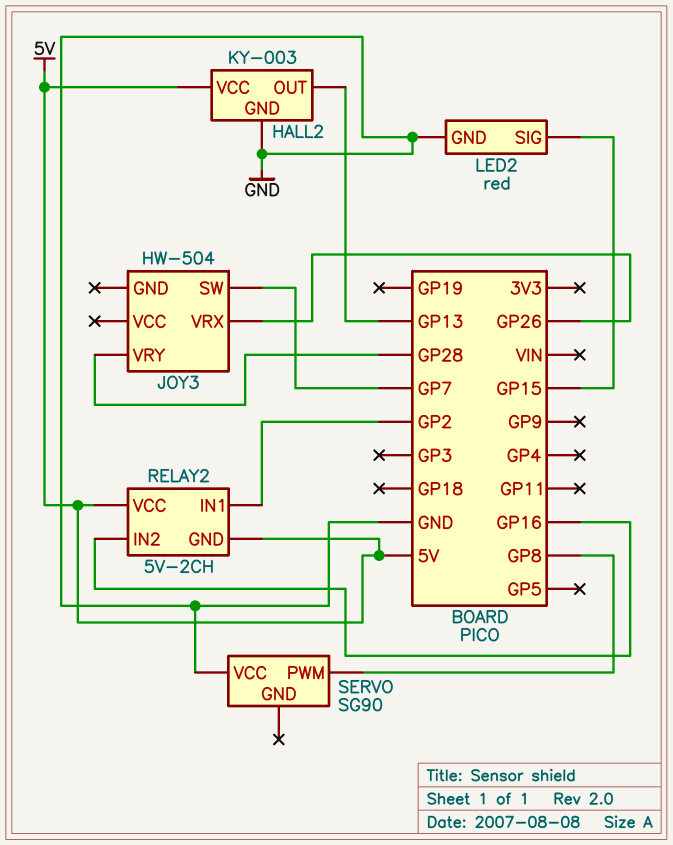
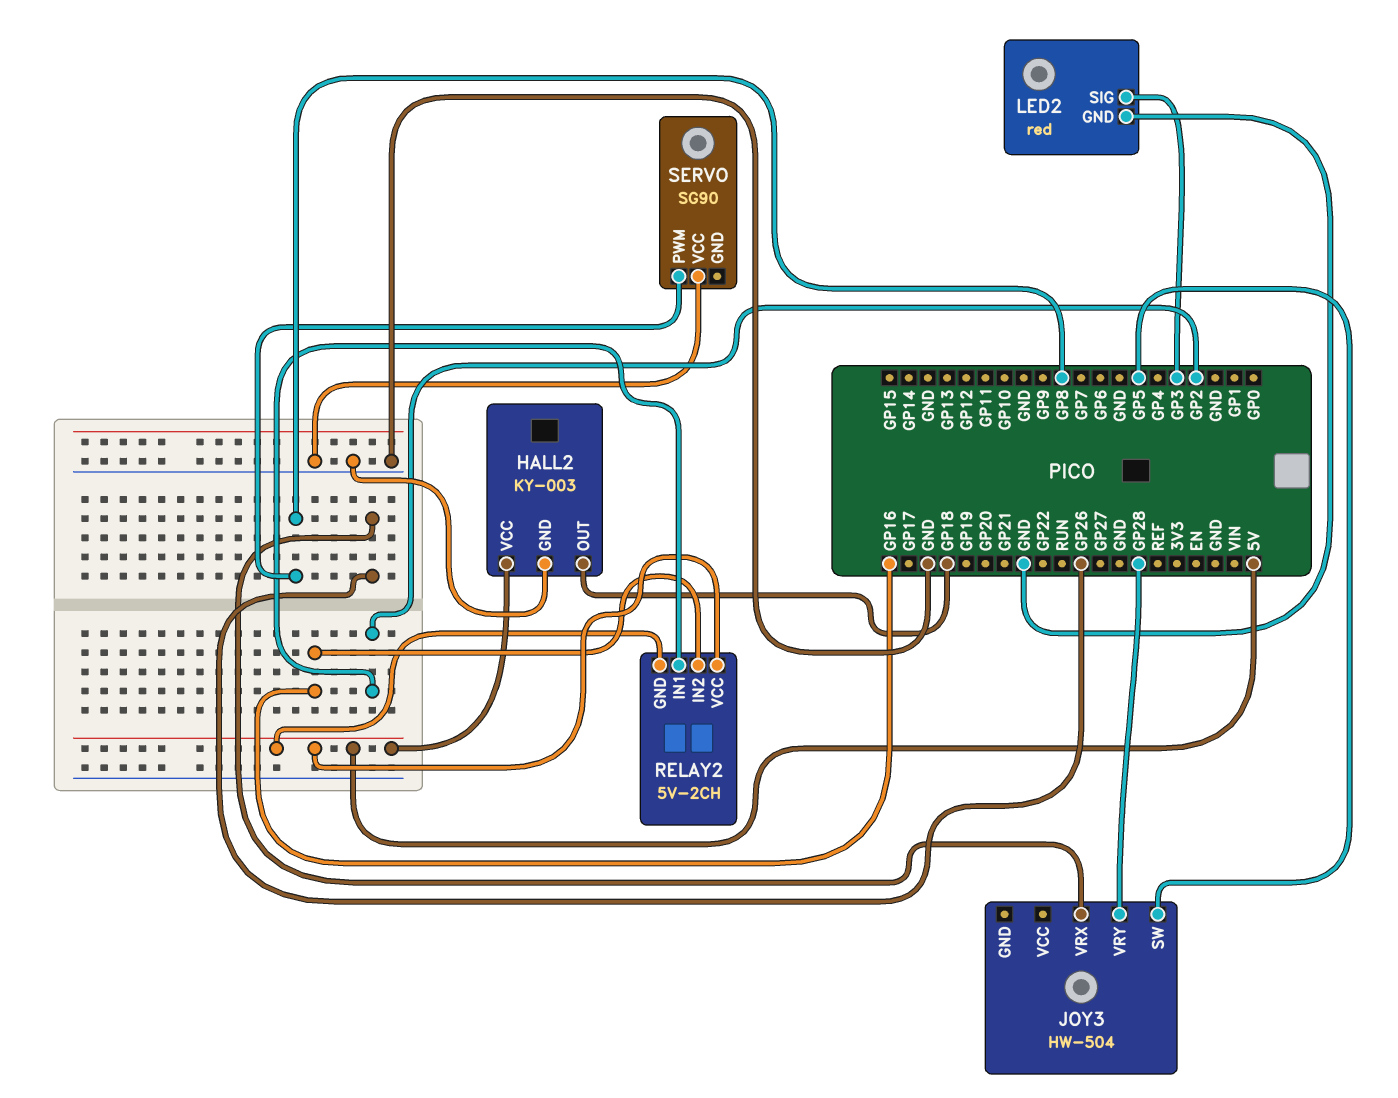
HALL2 pin OUT: GP13 -> GP18
JOY3 pin SW: GP7 -> GP5
LED2 pin SIG: GP15 -> GP3

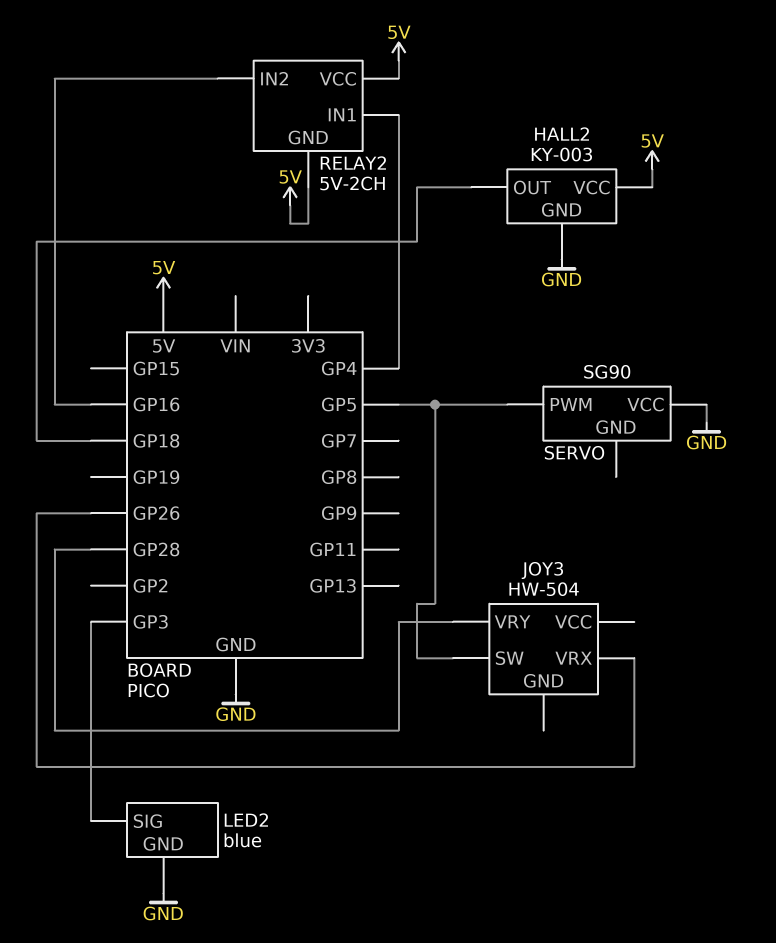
LED2: red -> blue
RELAY2 pin IN1: GP2 -> GP4
SERVO pin PWM: GP8 -> GP5

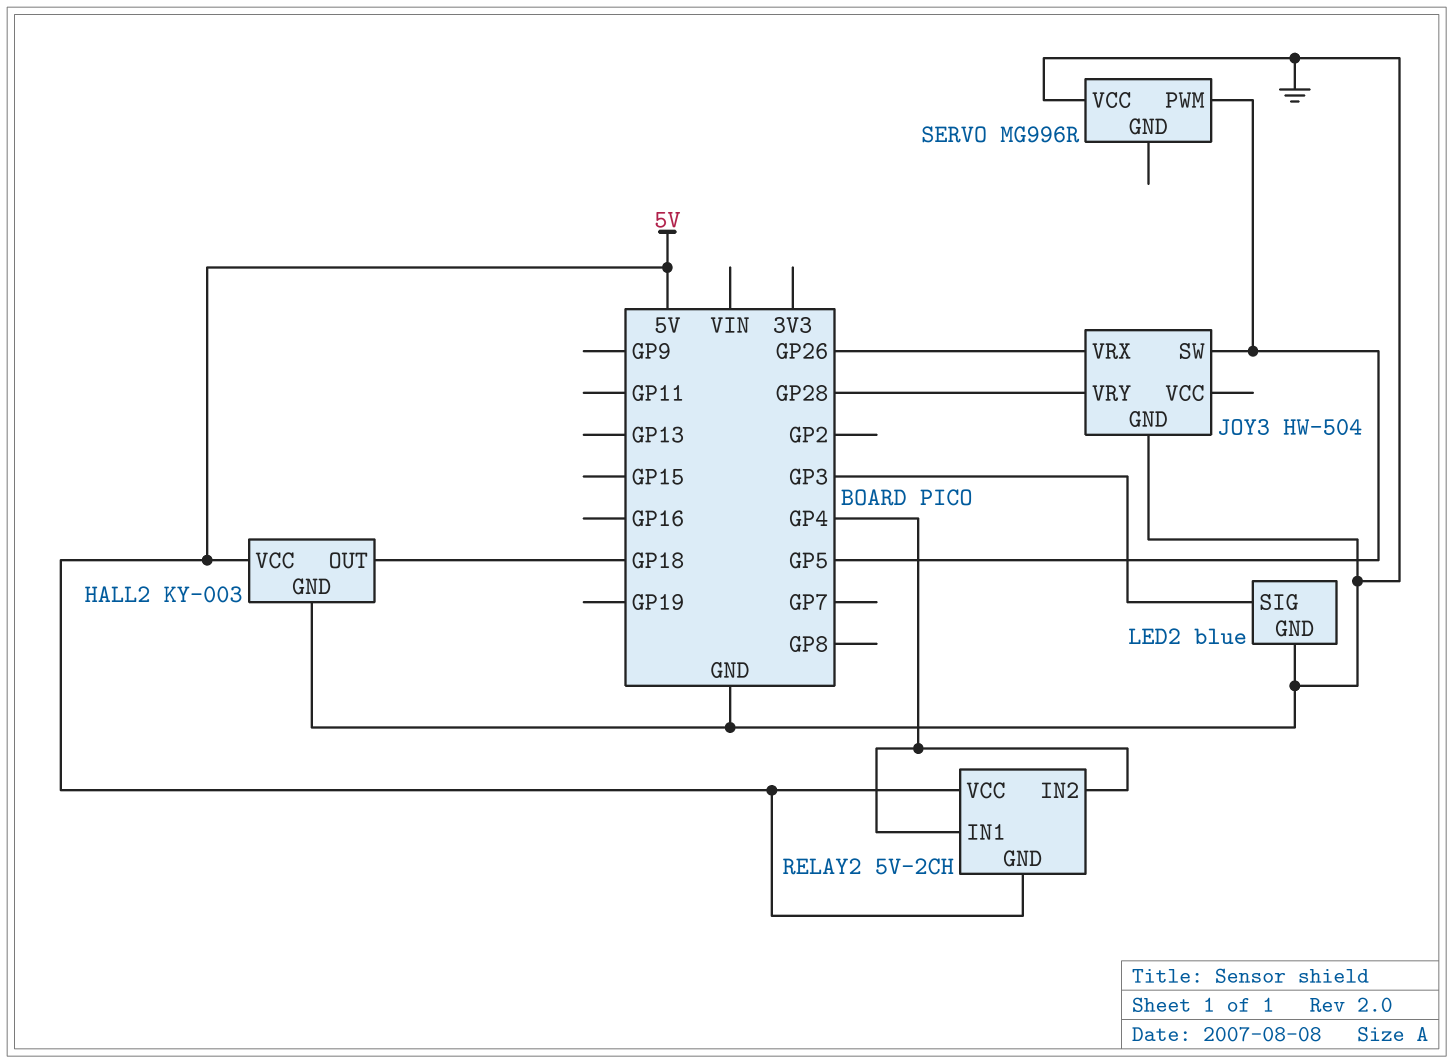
JOY3 pin GND: none -> GND
RELAY2 pin IN2: GP16 -> GP4
SERVO: SG90 -> MG996R

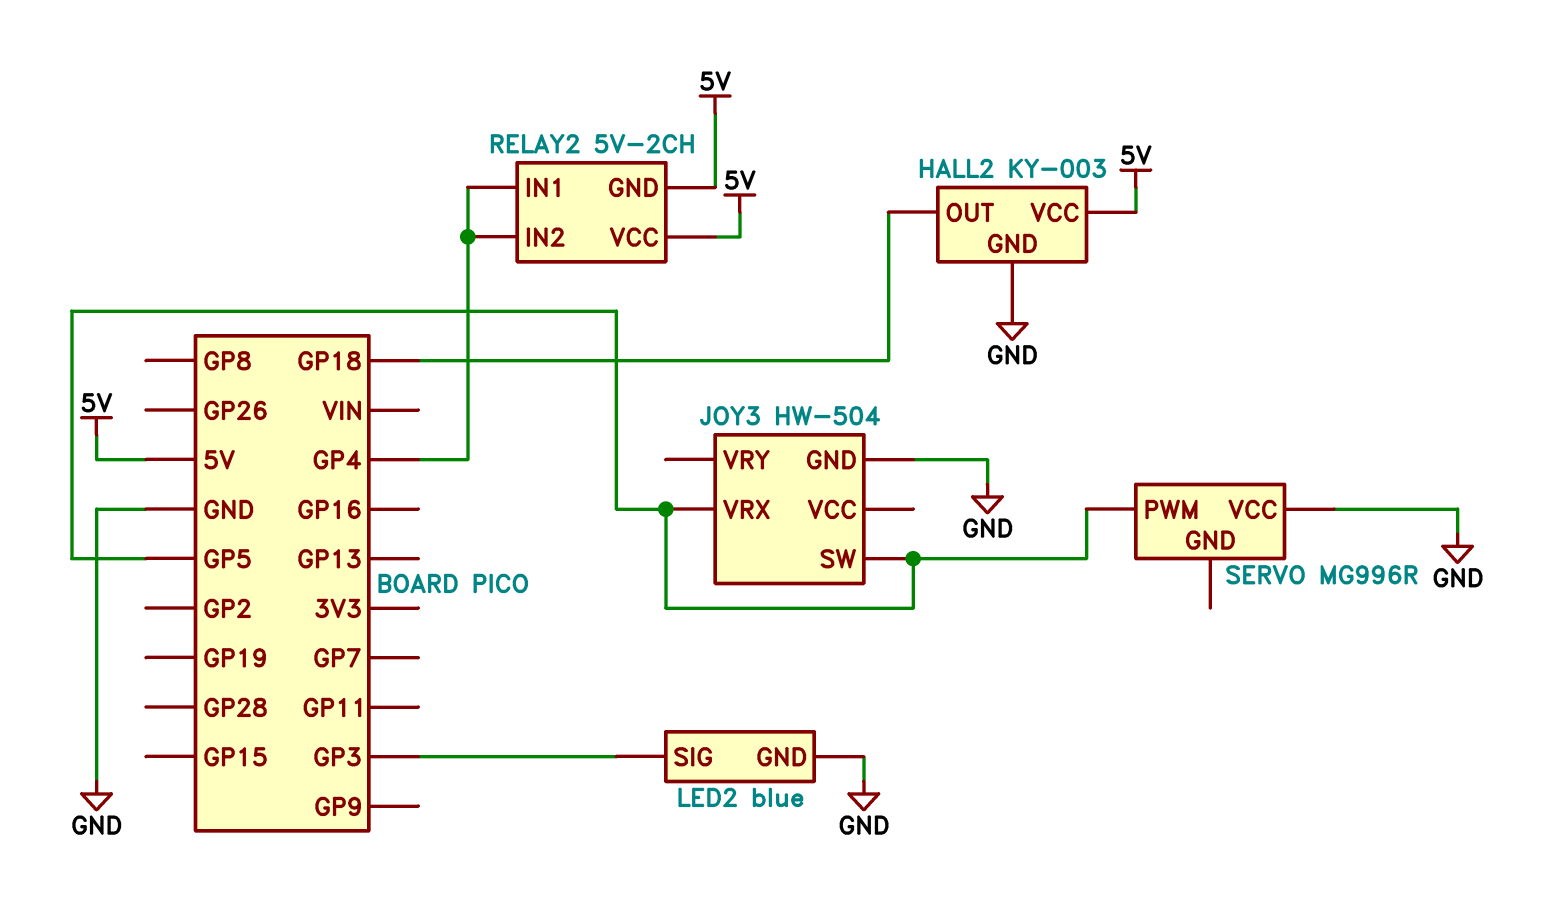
JOY3 pin VRX: GP26 -> GP5
JOY3 pin VRY: GP28 -> none

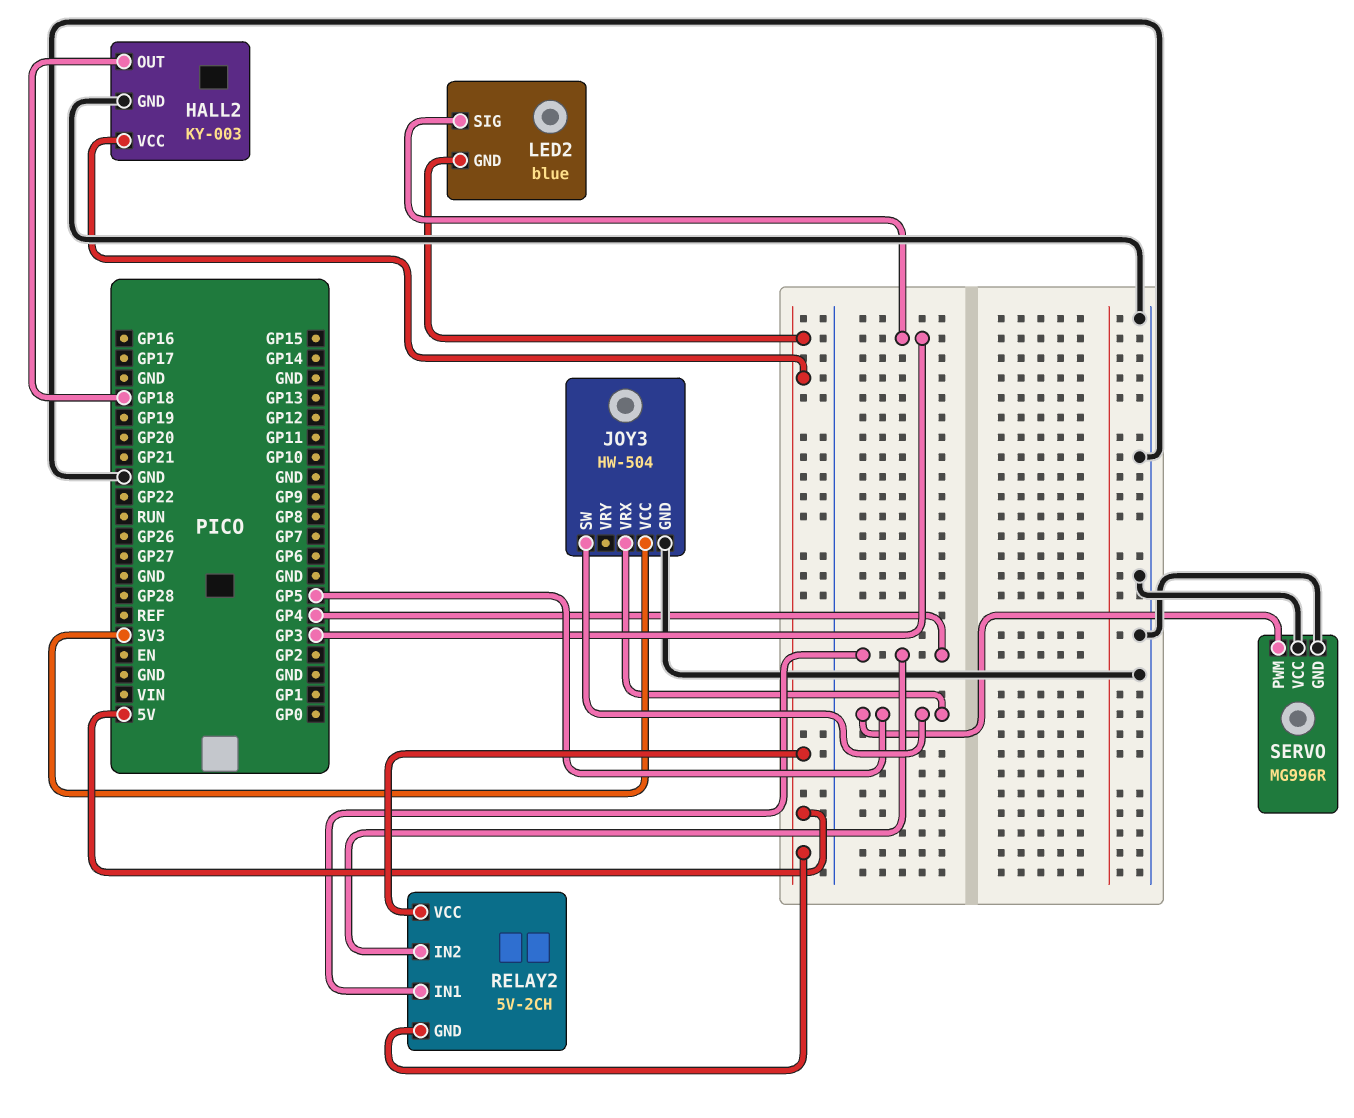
JOY3 pin VCC: none -> 3V3
LED2 pin GND: GND -> 5V
SERVO pin GND: none -> GND

